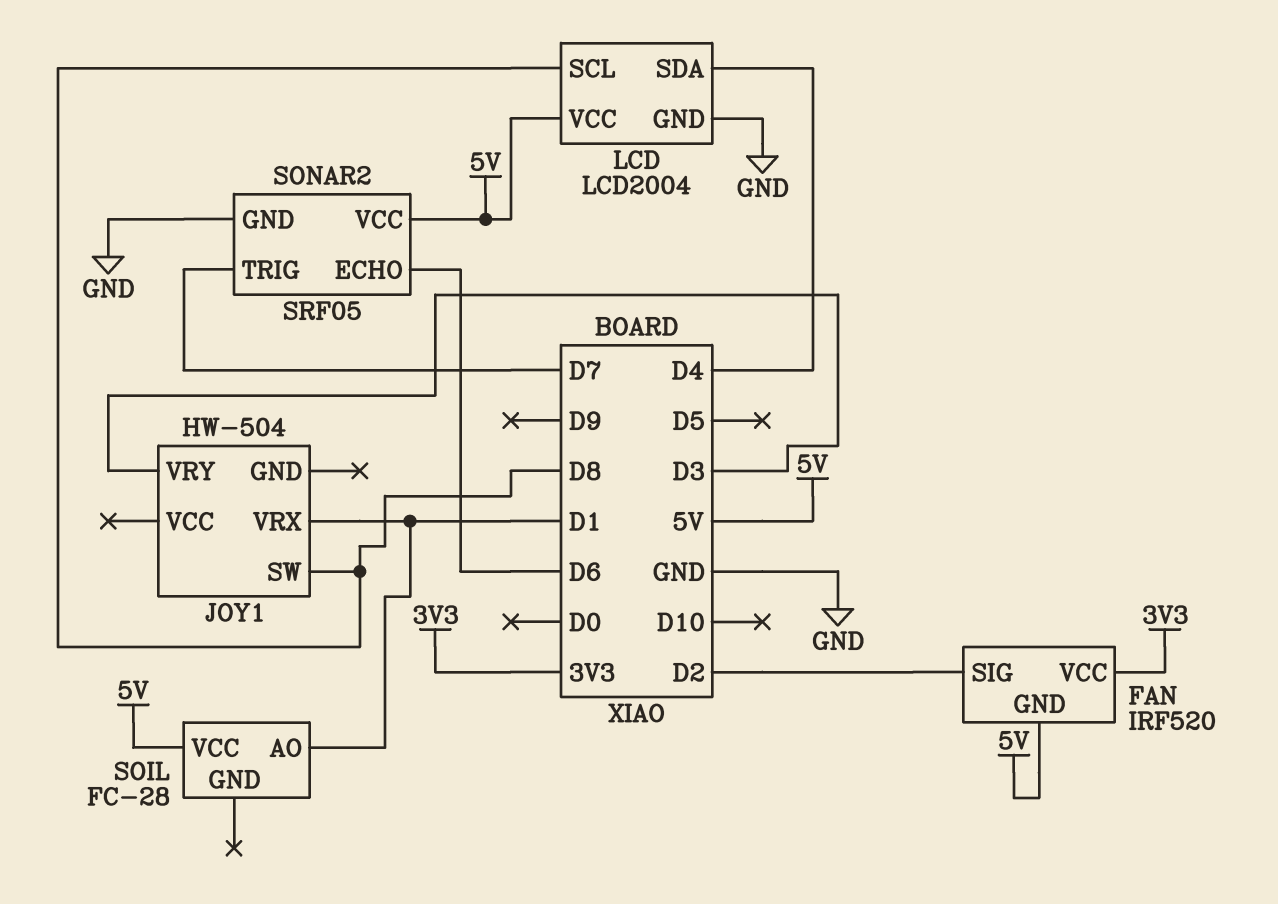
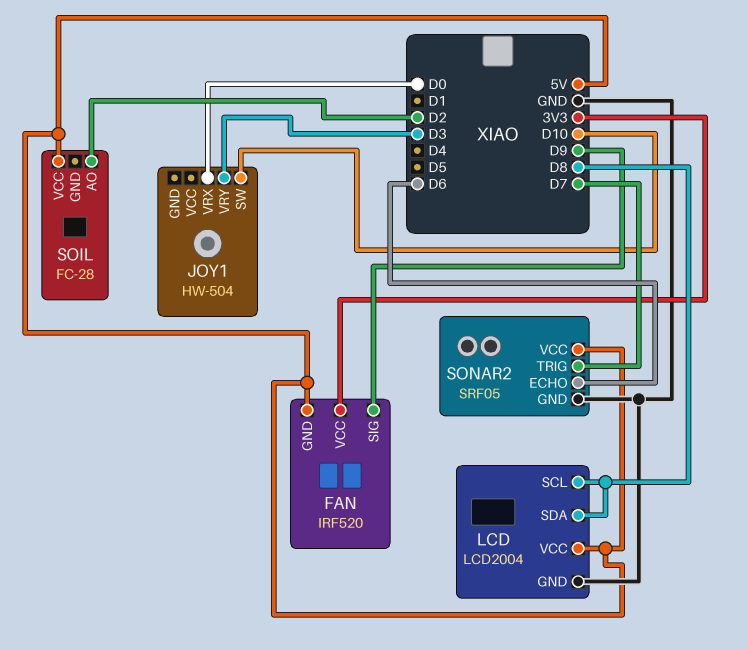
FAN pin SIG: D2 -> D9
JOY1 pin SW: D8 -> D10
JOY1 pin VRX: D1 -> D0
LCD pin SDA: D4 -> D8
SOIL pin AO: D1 -> D2

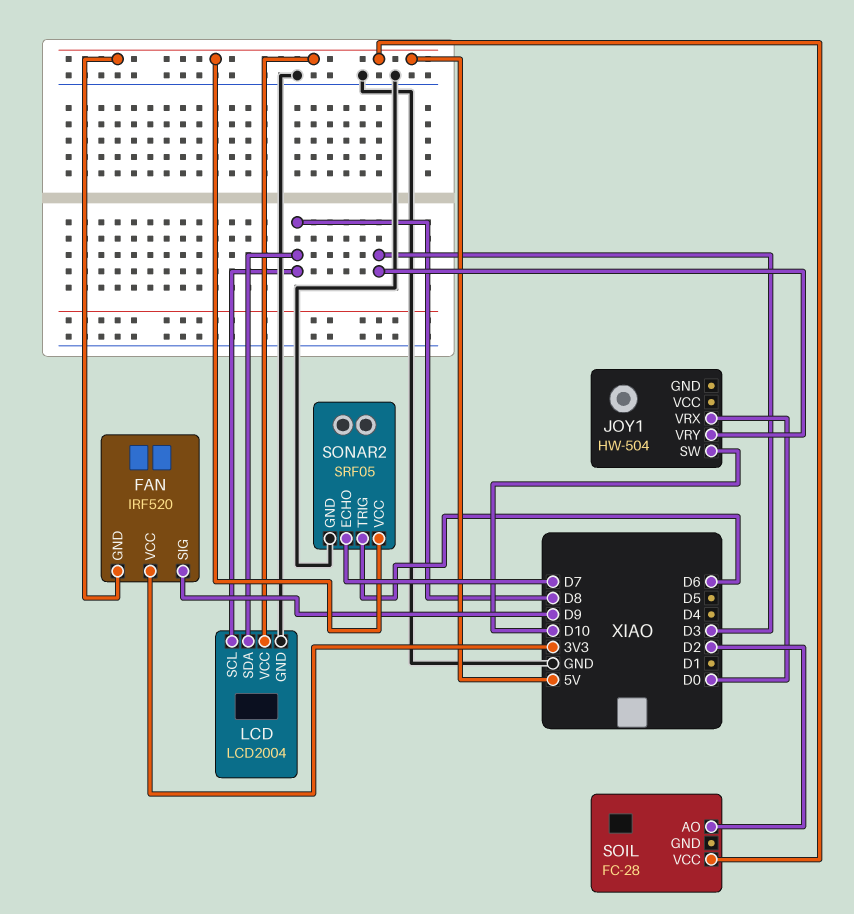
SONAR2 pin ECHO: D6 -> D7
SONAR2 pin TRIG: D7 -> D6

